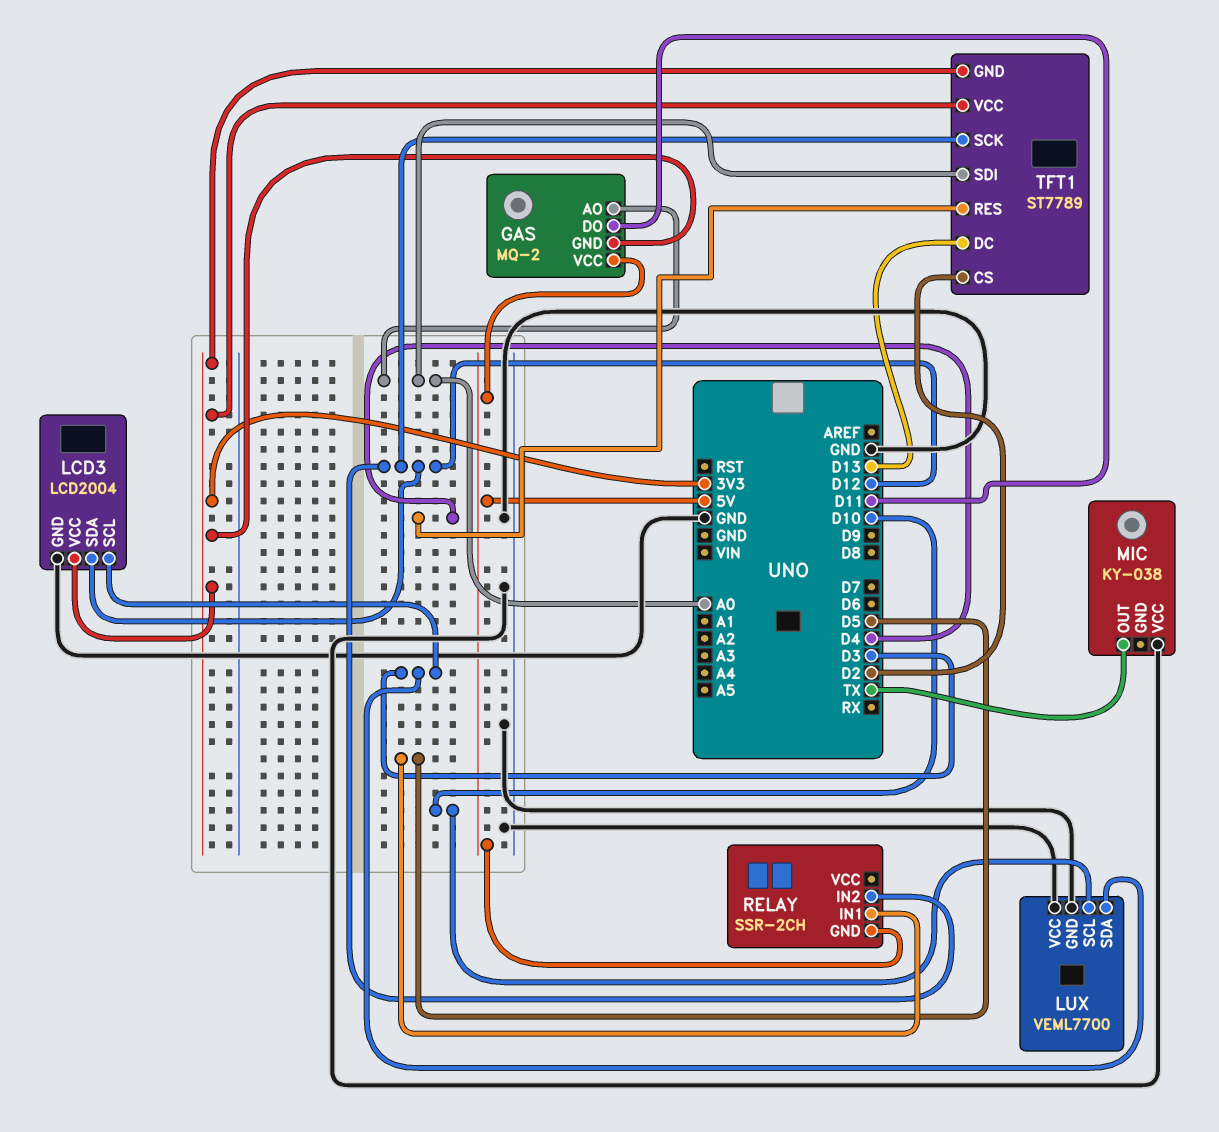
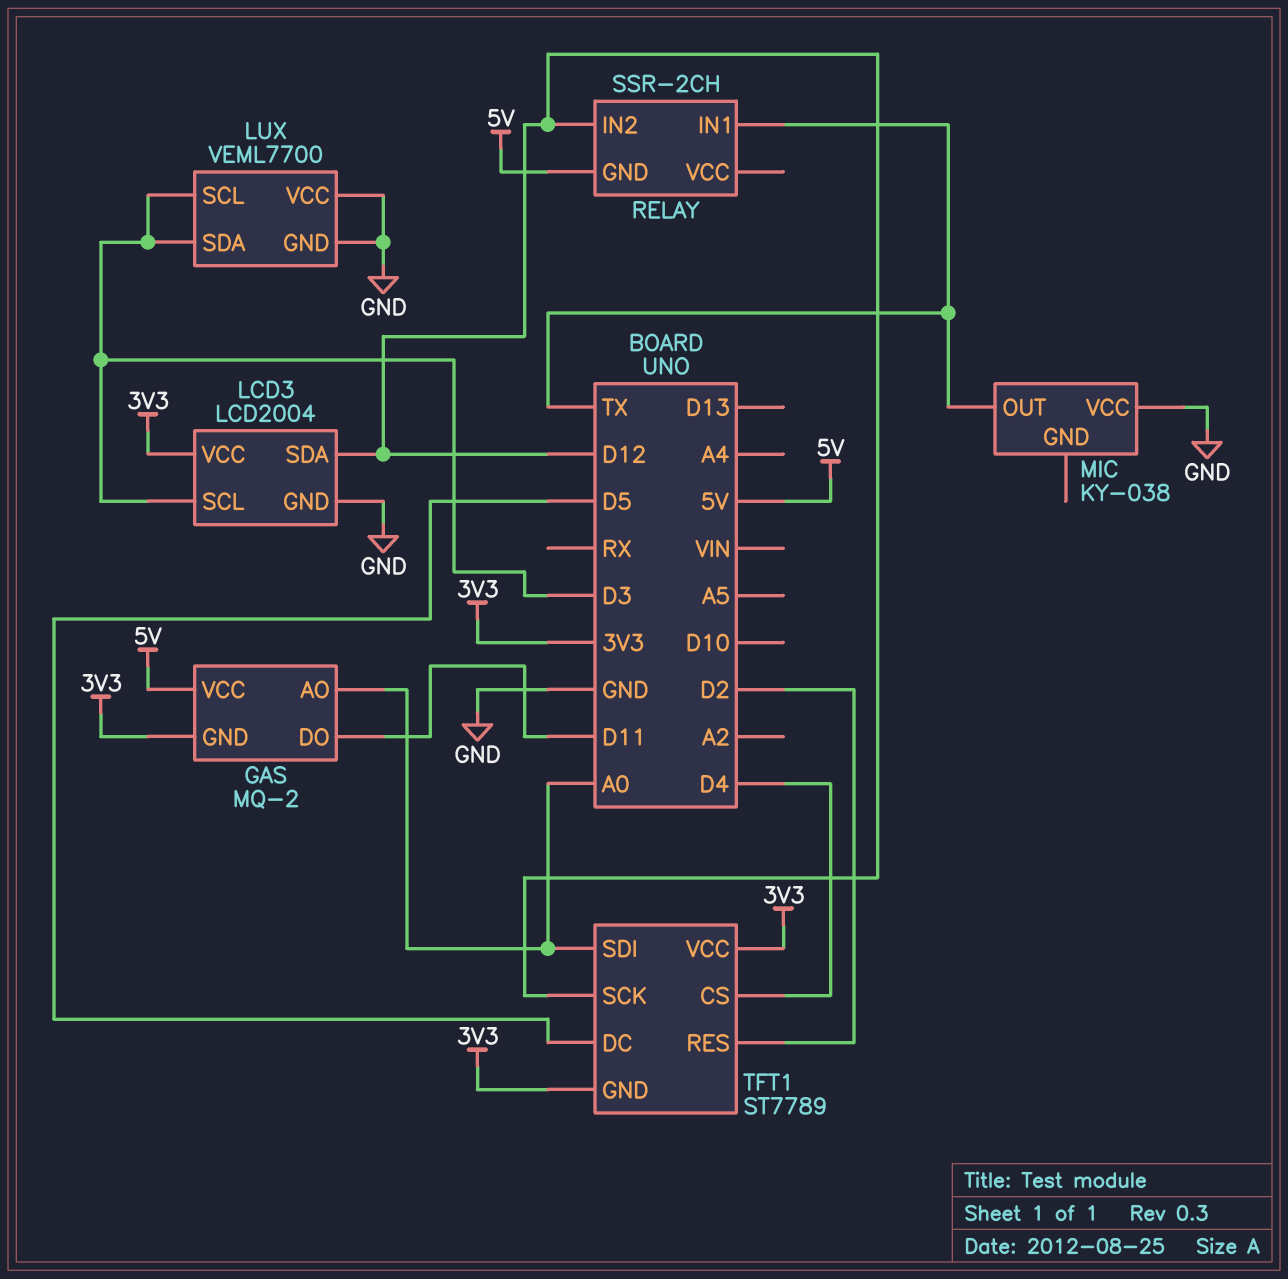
LUX pin SCL: D10 -> D3
RELAY pin IN1: D5 -> TX
TFT1 pin CS: D2 -> D4
TFT1 pin DC: D13 -> D5
TFT1 pin RES: D4 -> D2

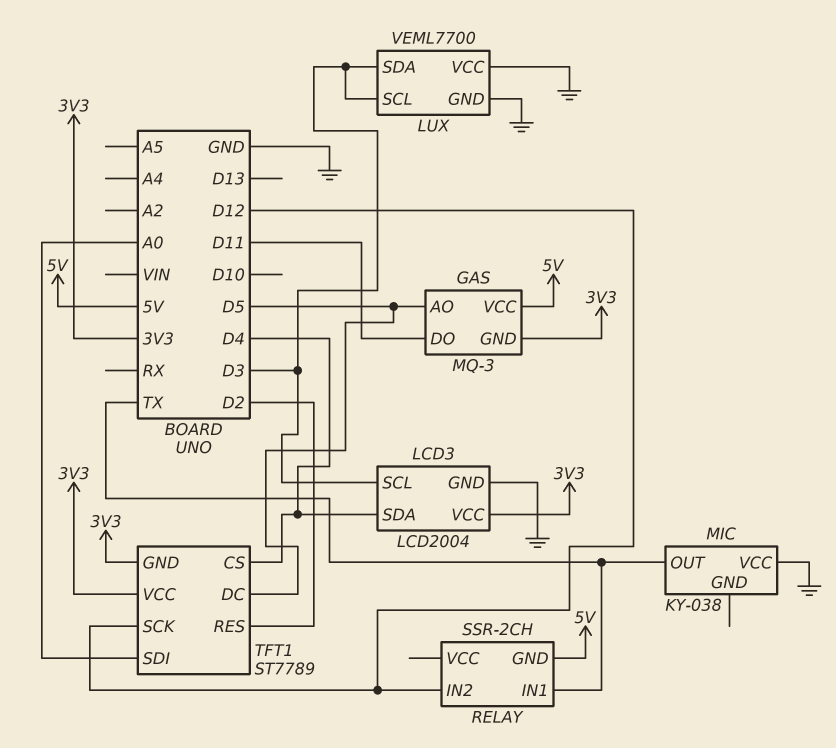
GAS: MQ-2 -> MQ-3
GAS pin AO: A0 -> D5
LCD3 pin SDA: D12 -> D4

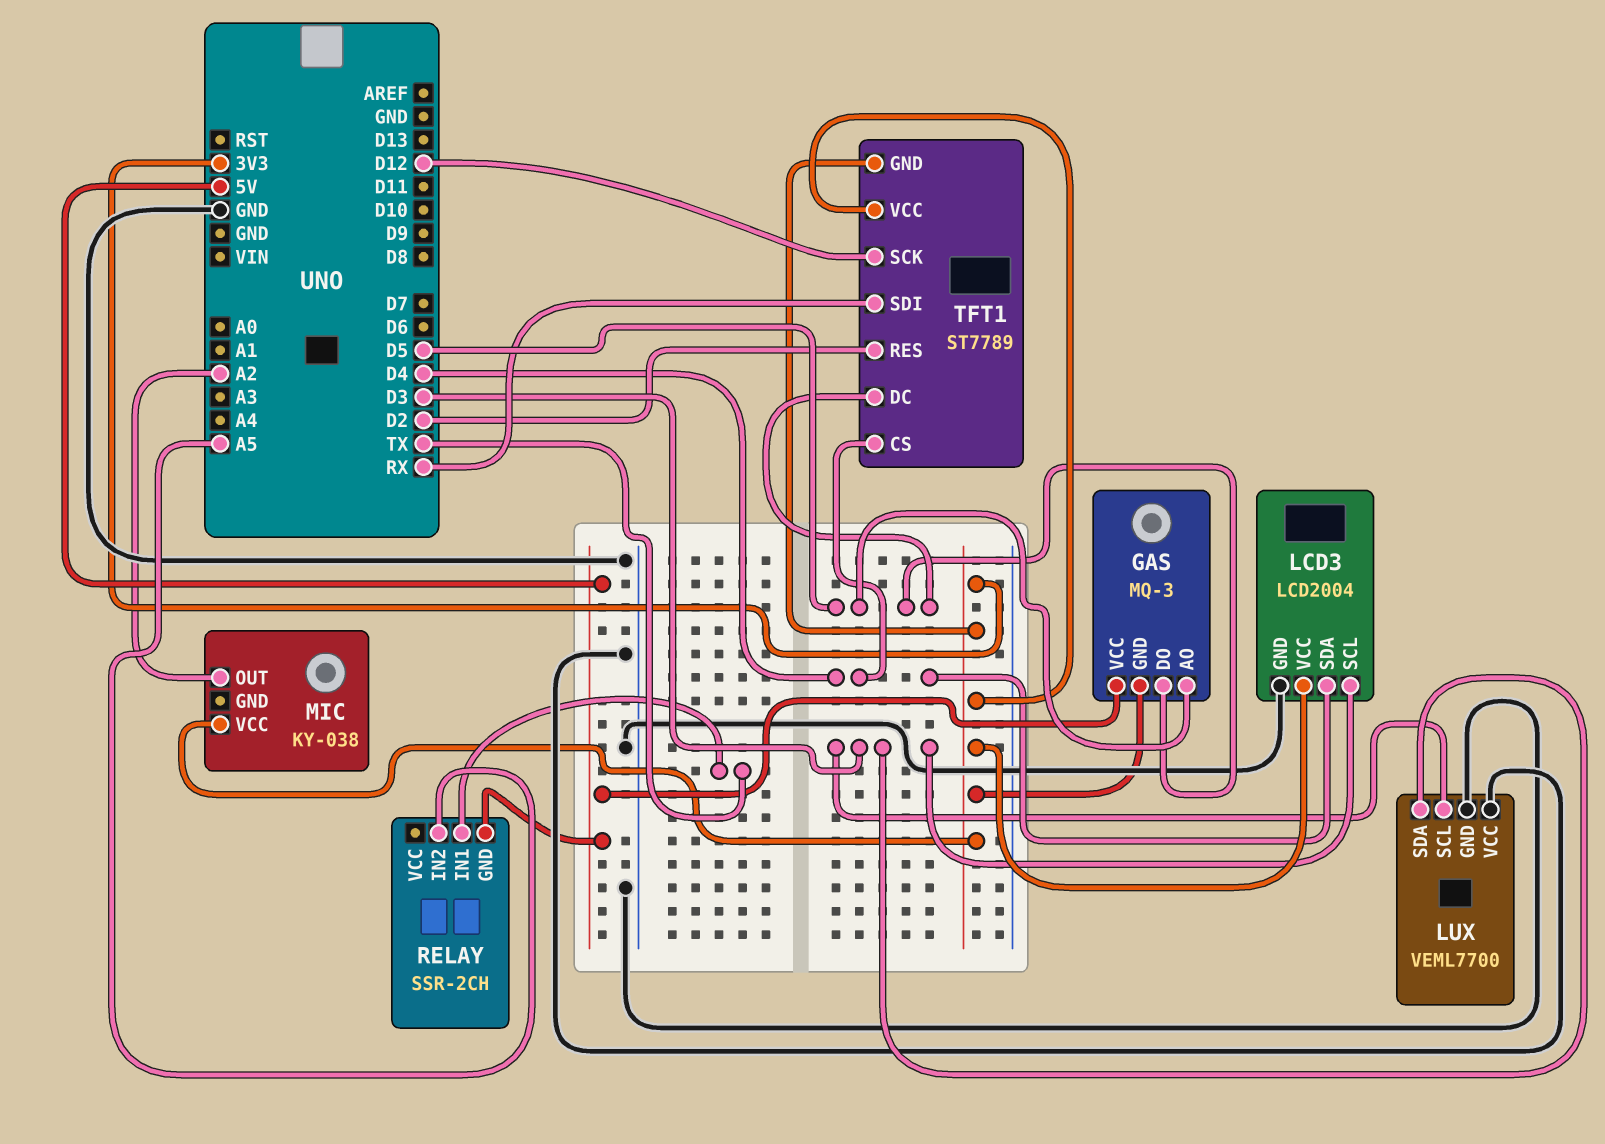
GAS pin DO: D11 -> D5
MIC pin OUT: TX -> A2
MIC pin VCC: GND -> 3V3
RELAY pin IN2: D12 -> A5
TFT1 pin SDI: A0 -> RX

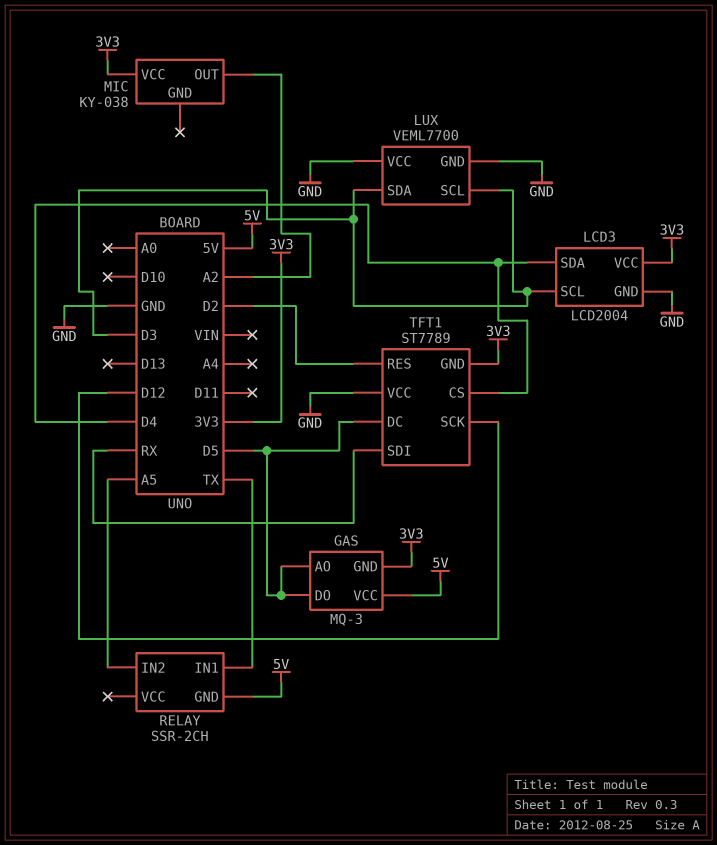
TFT1 pin VCC: 3V3 -> GND

